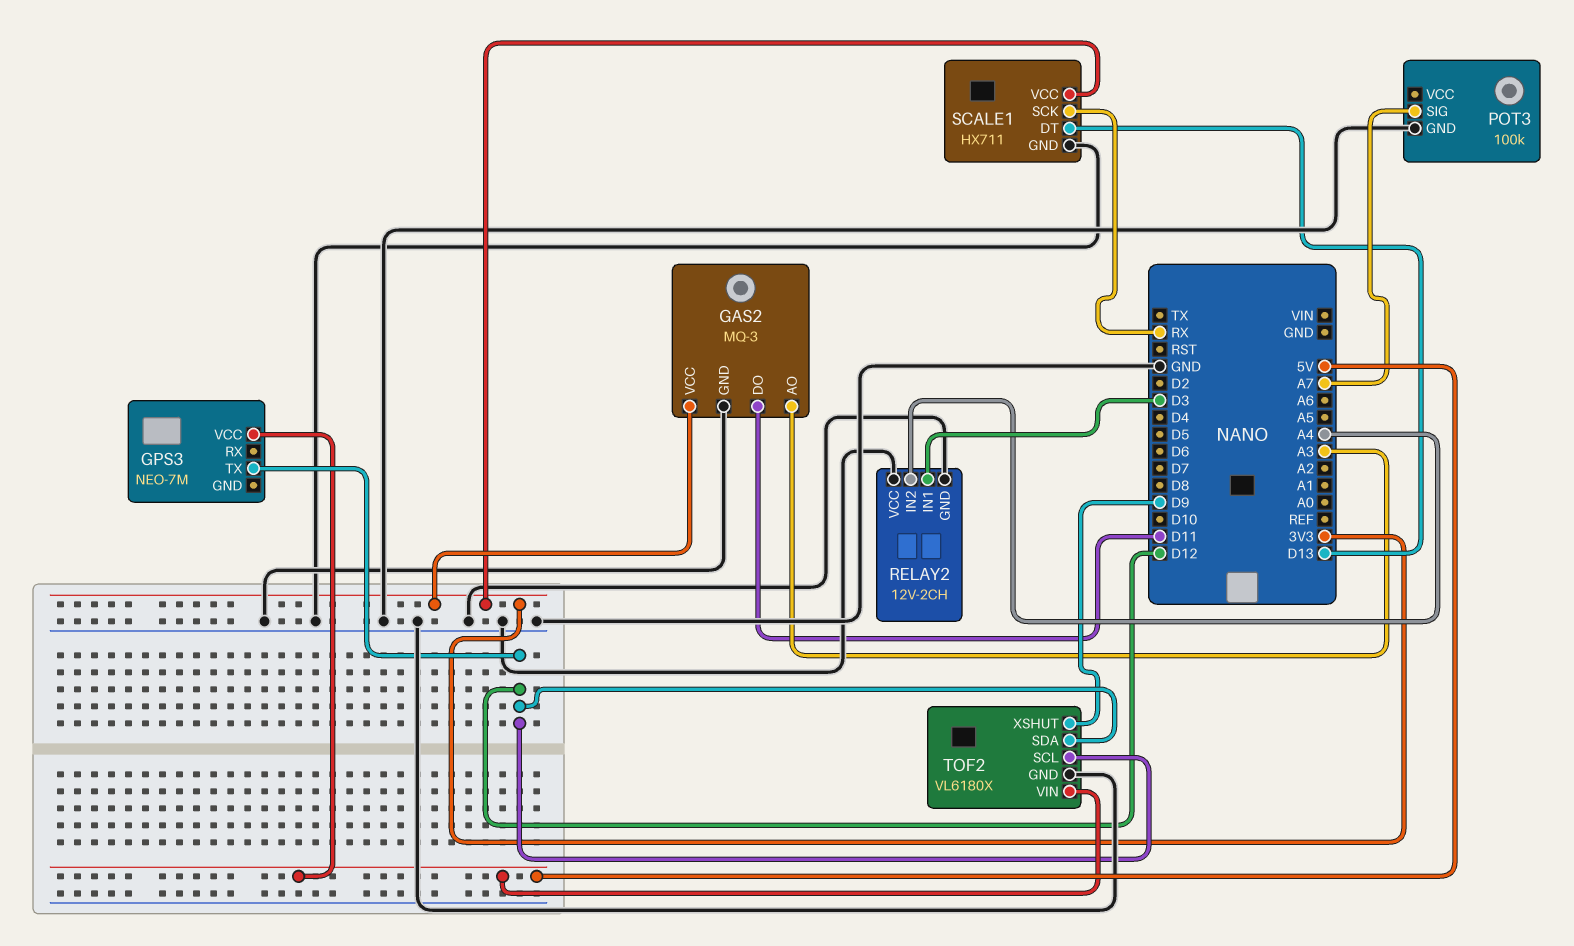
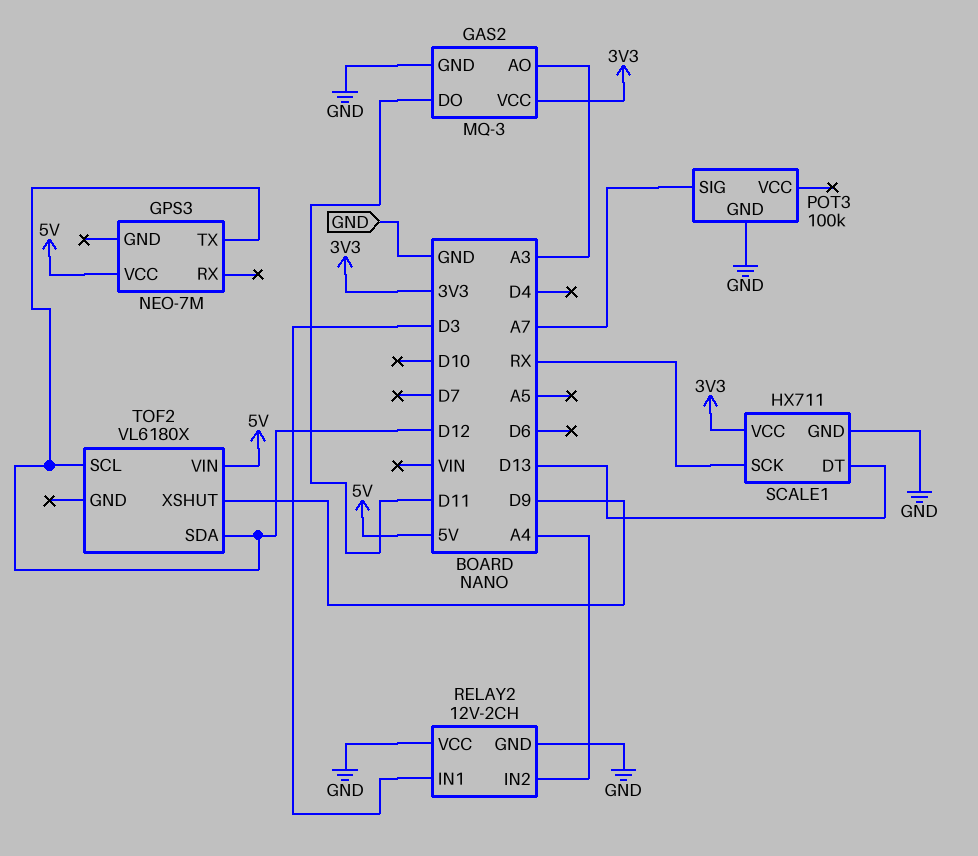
TOF2 pin GND: GND -> none

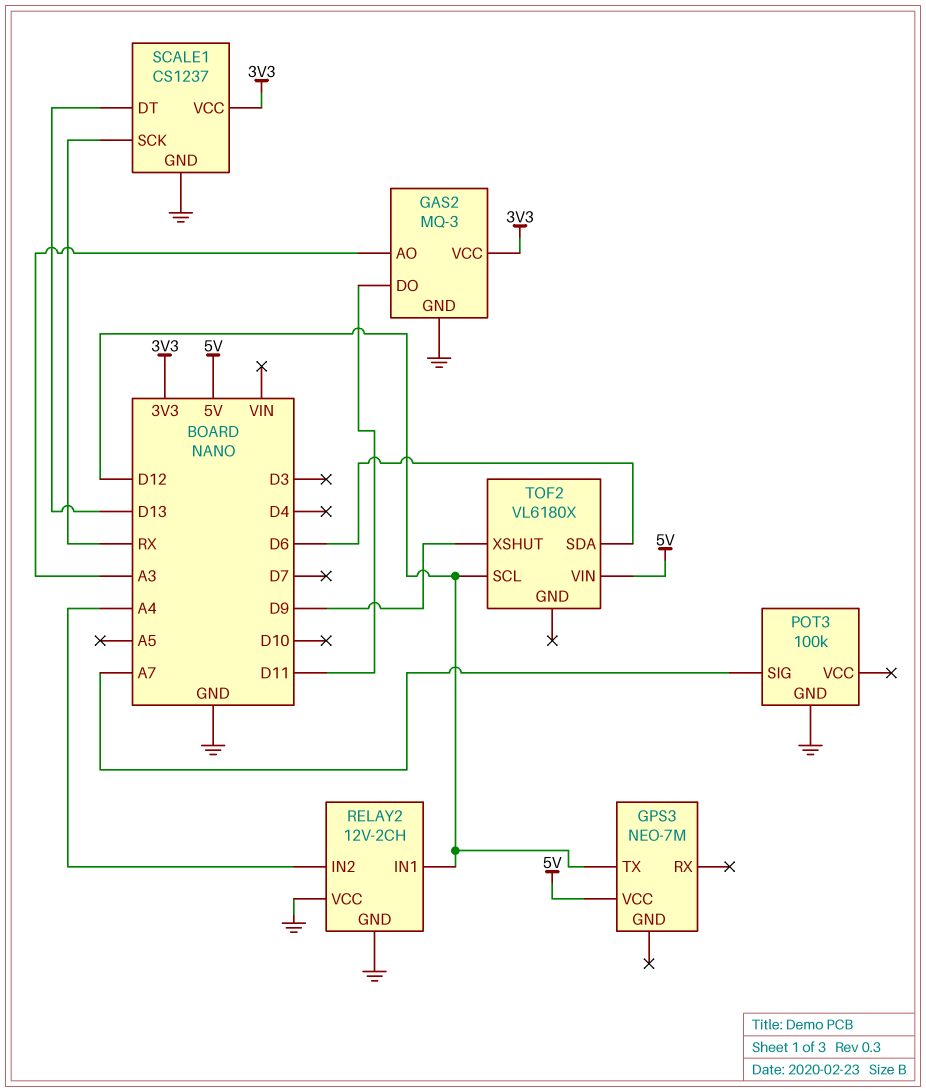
RELAY2 pin IN1: D3 -> D12
SCALE1: HX711 -> CS1237
TOF2 pin SDA: D12 -> D6

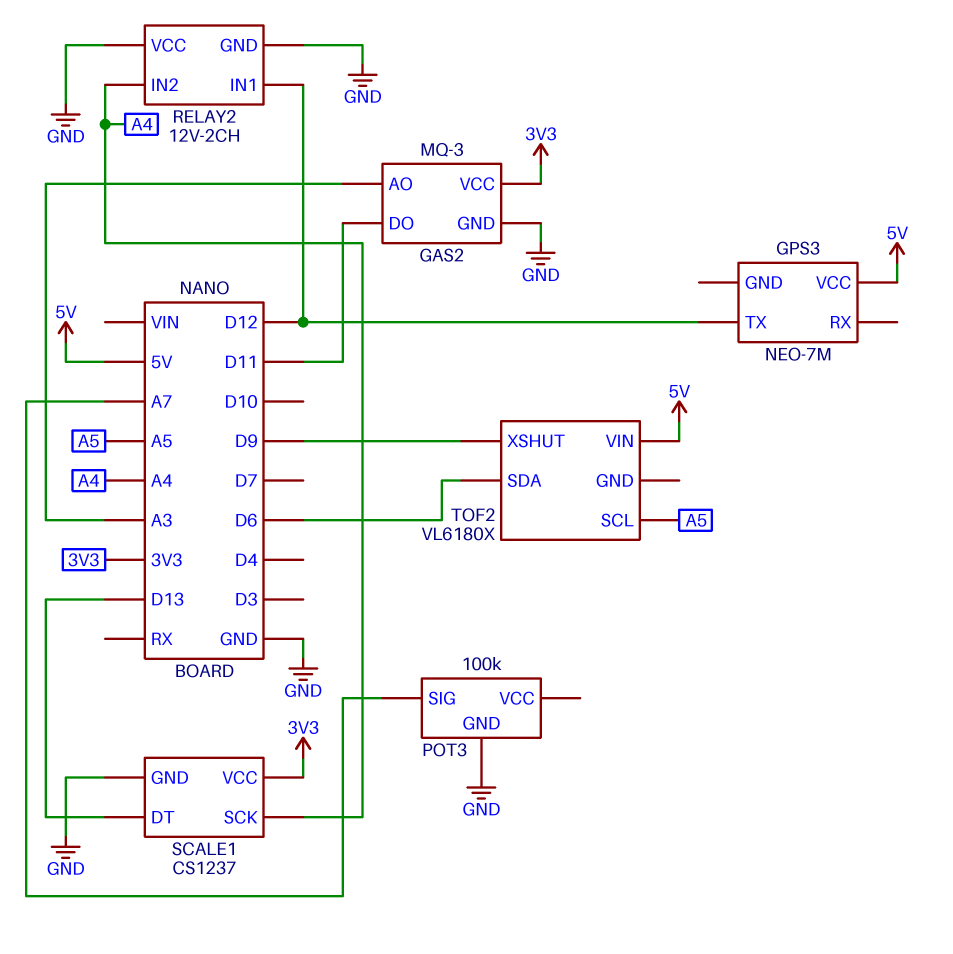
SCALE1 pin SCK: RX -> A4
TOF2 pin SCL: D12 -> A5

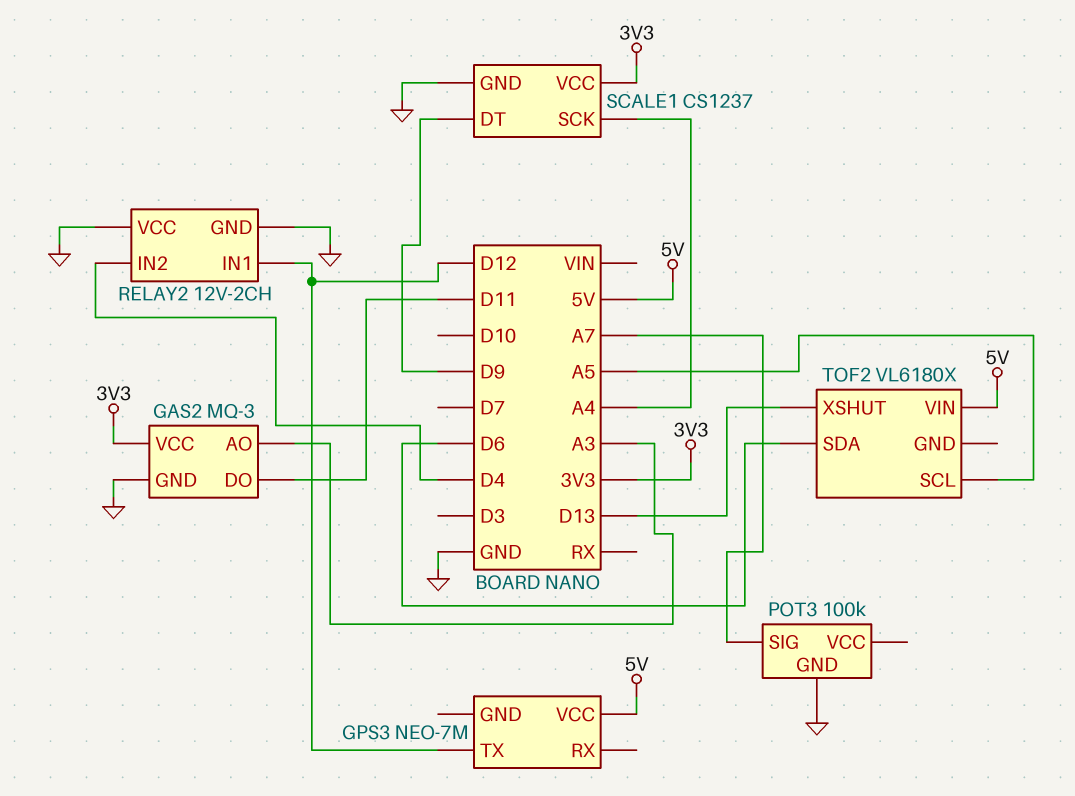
RELAY2 pin IN2: A4 -> D4
SCALE1 pin DT: D13 -> D9
TOF2 pin XSHUT: D9 -> D13

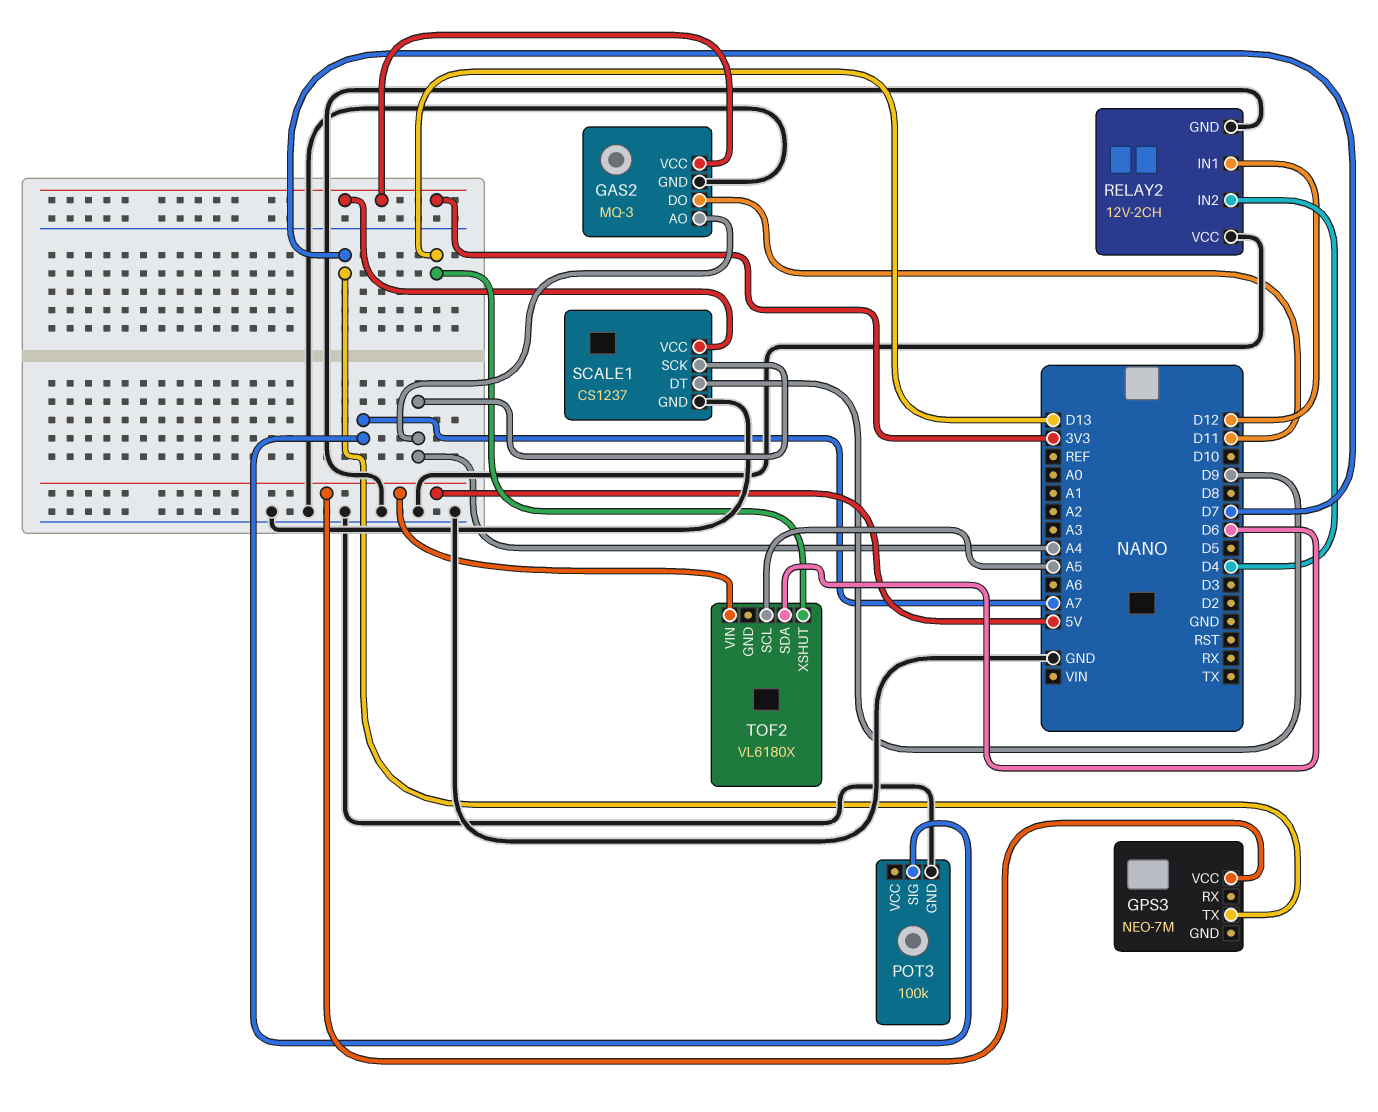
GAS2 pin AO: A3 -> A4
GPS3 pin TX: D12 -> D7

